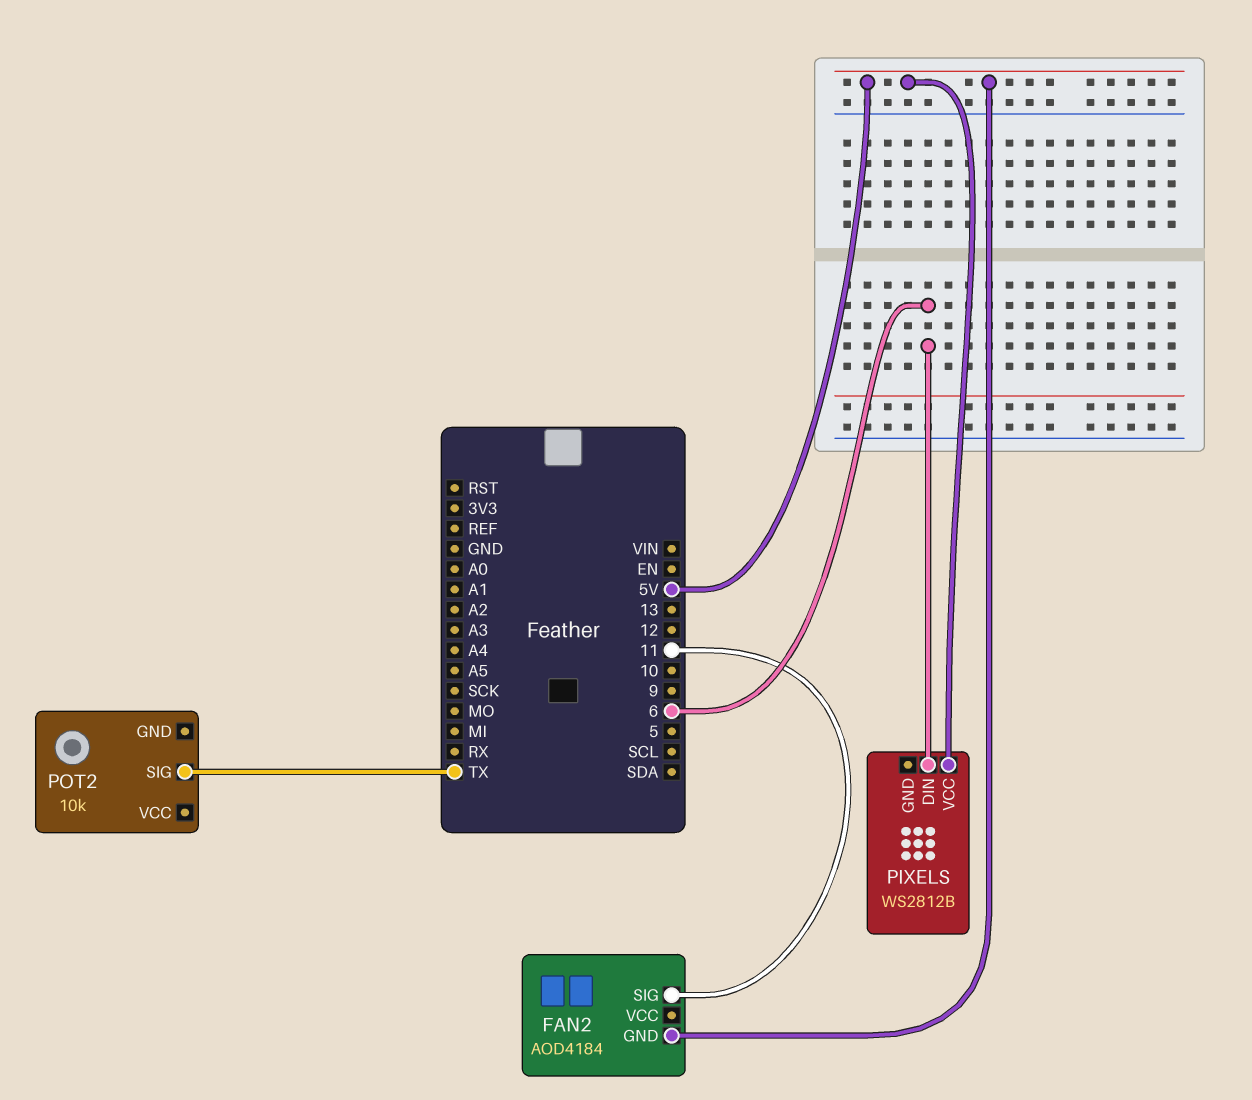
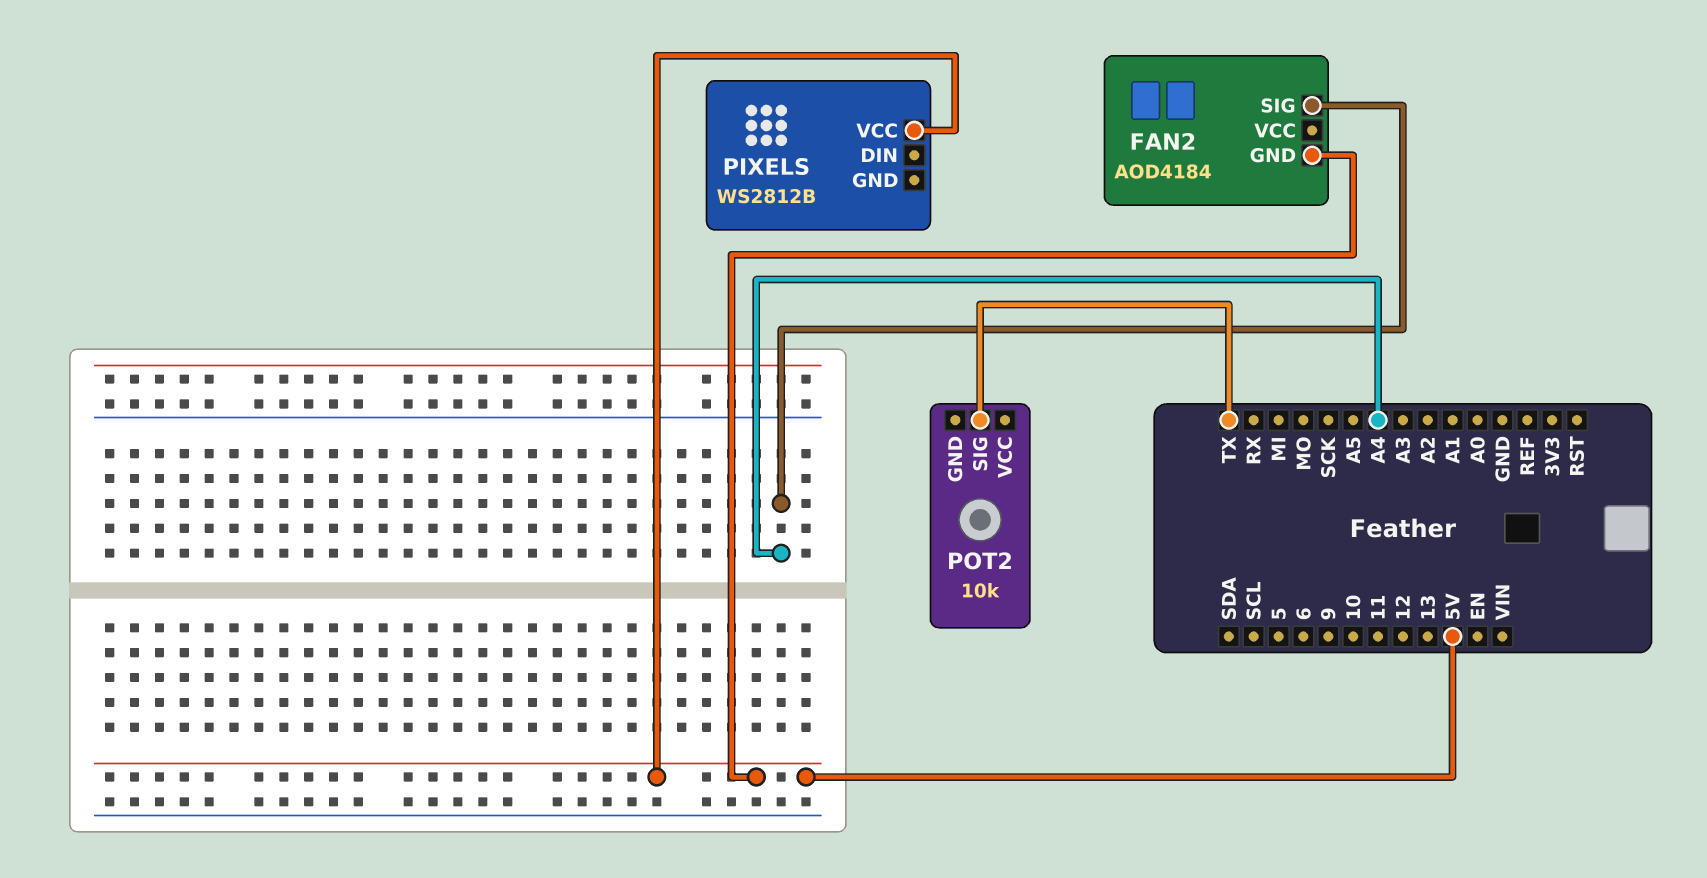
FAN2 pin SIG: 11 -> A4
PIXELS pin DIN: 6 -> none

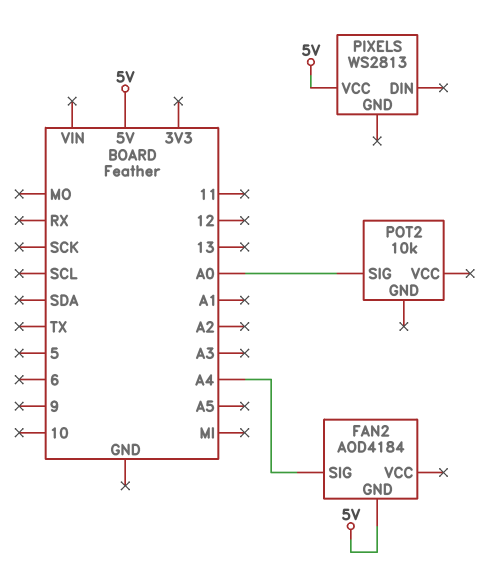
PIXELS: WS2812B -> WS2813
POT2 pin SIG: TX -> A0

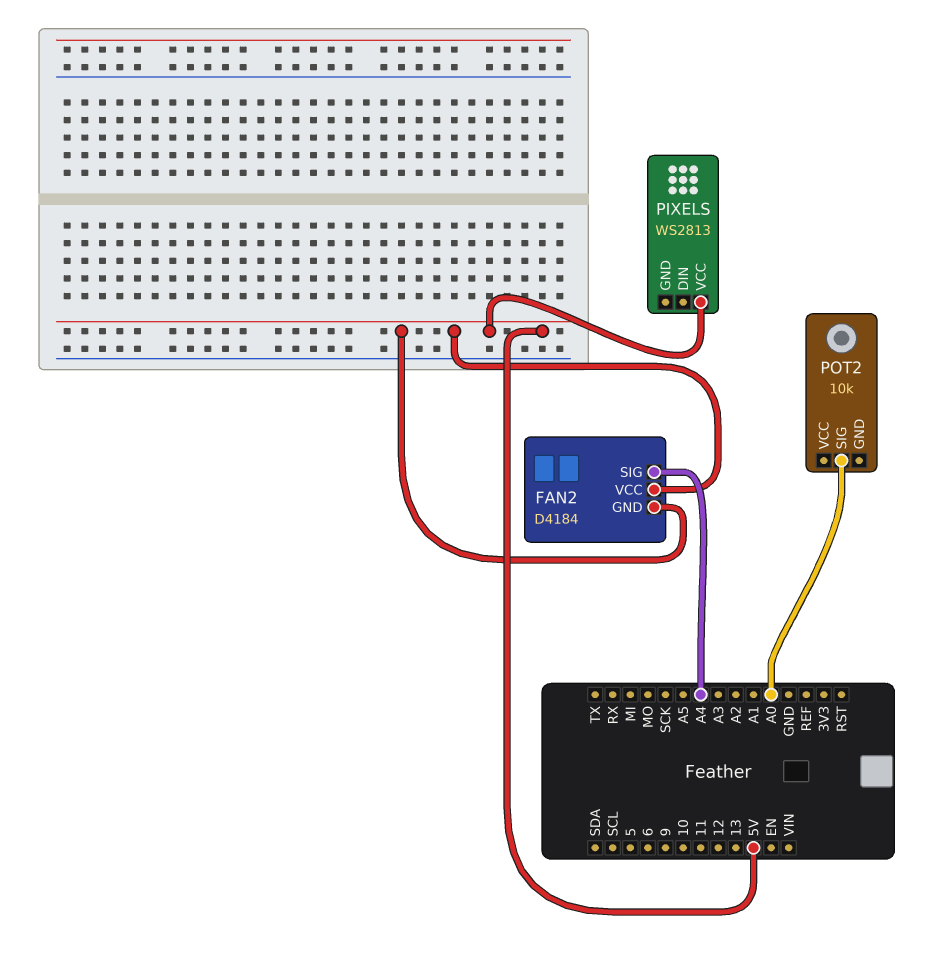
FAN2: AOD4184 -> D4184
FAN2 pin VCC: none -> 5V

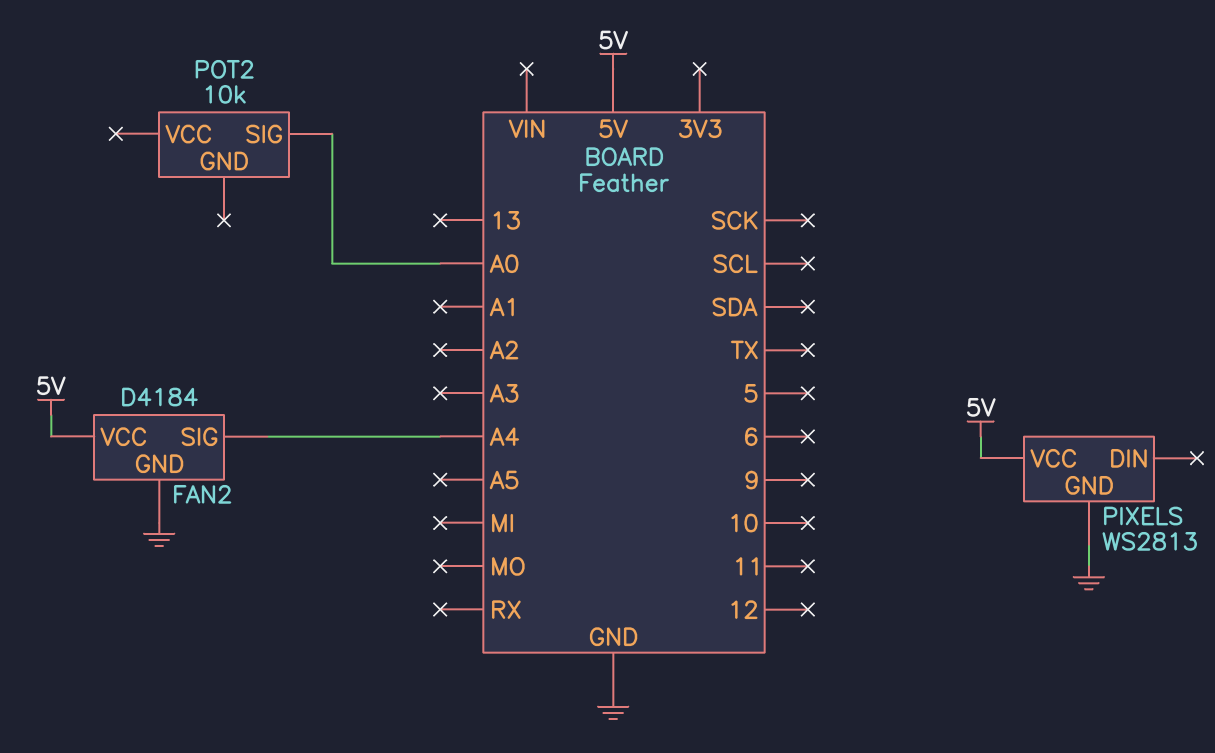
FAN2 pin GND: 5V -> GND
PIXELS pin GND: none -> GND

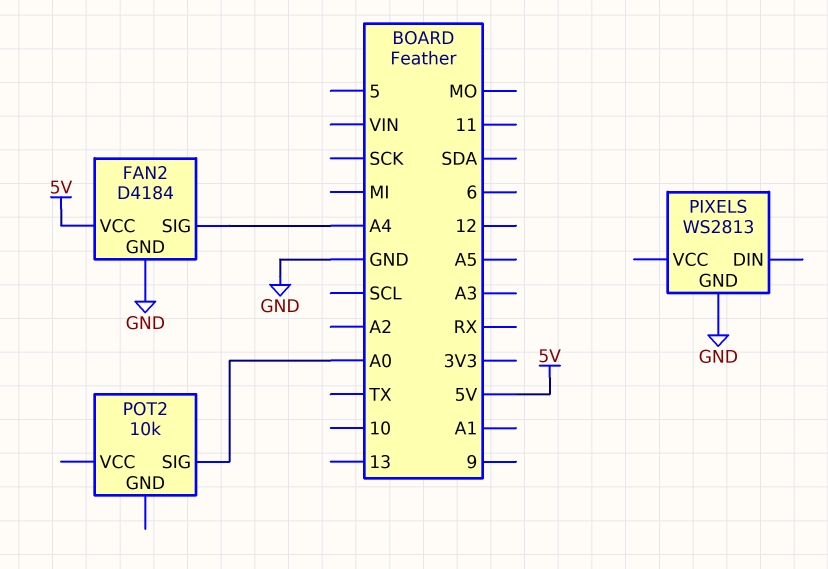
PIXELS pin VCC: 5V -> none

